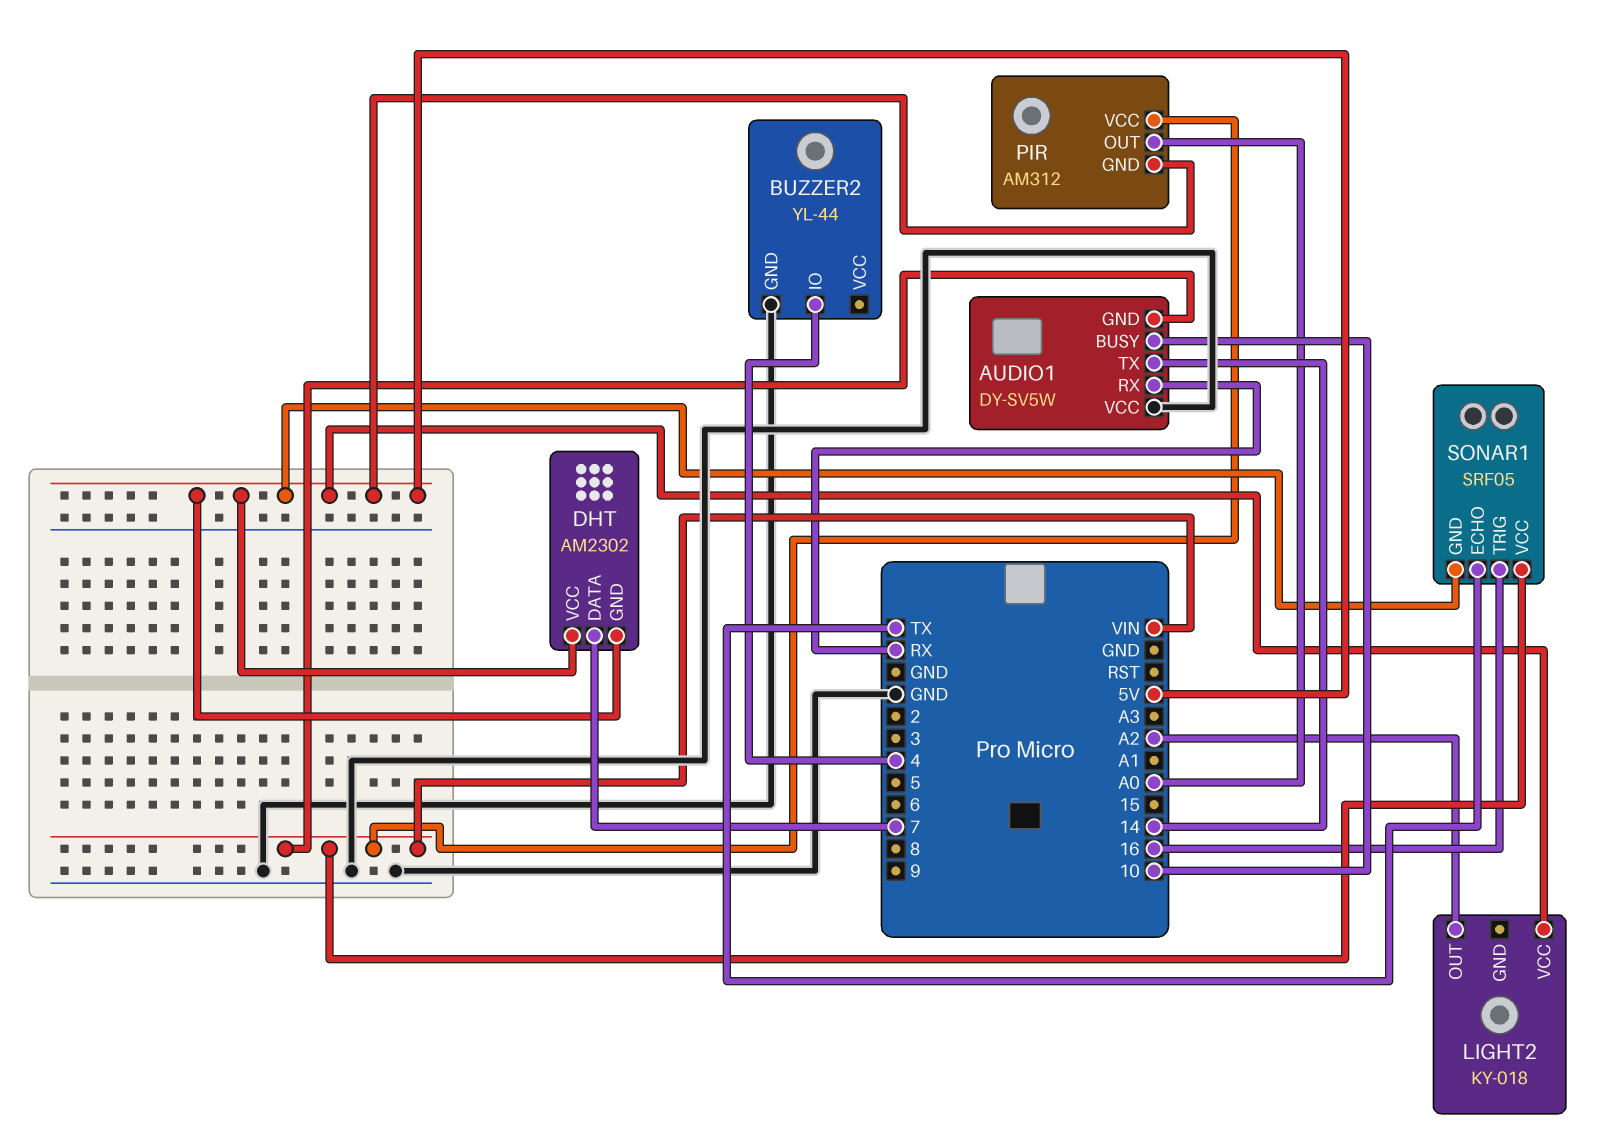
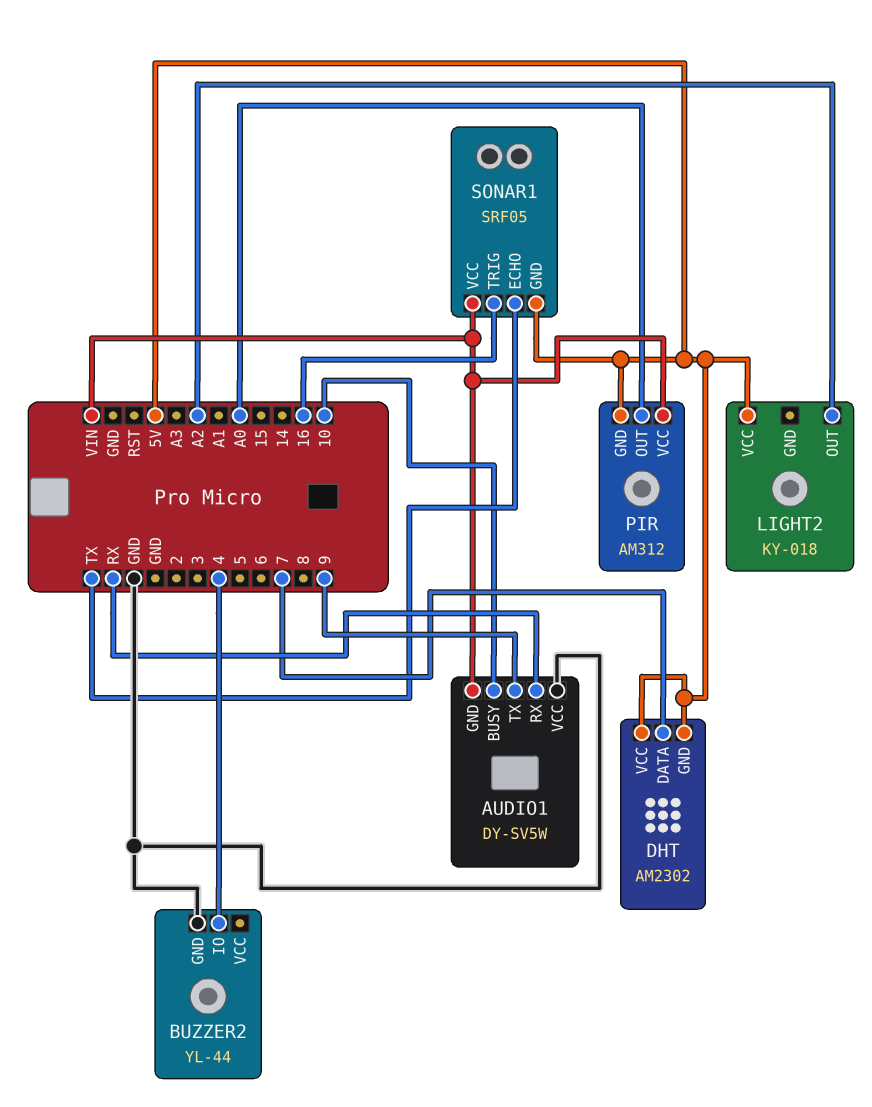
AUDIO1 pin TX: 14 -> 9

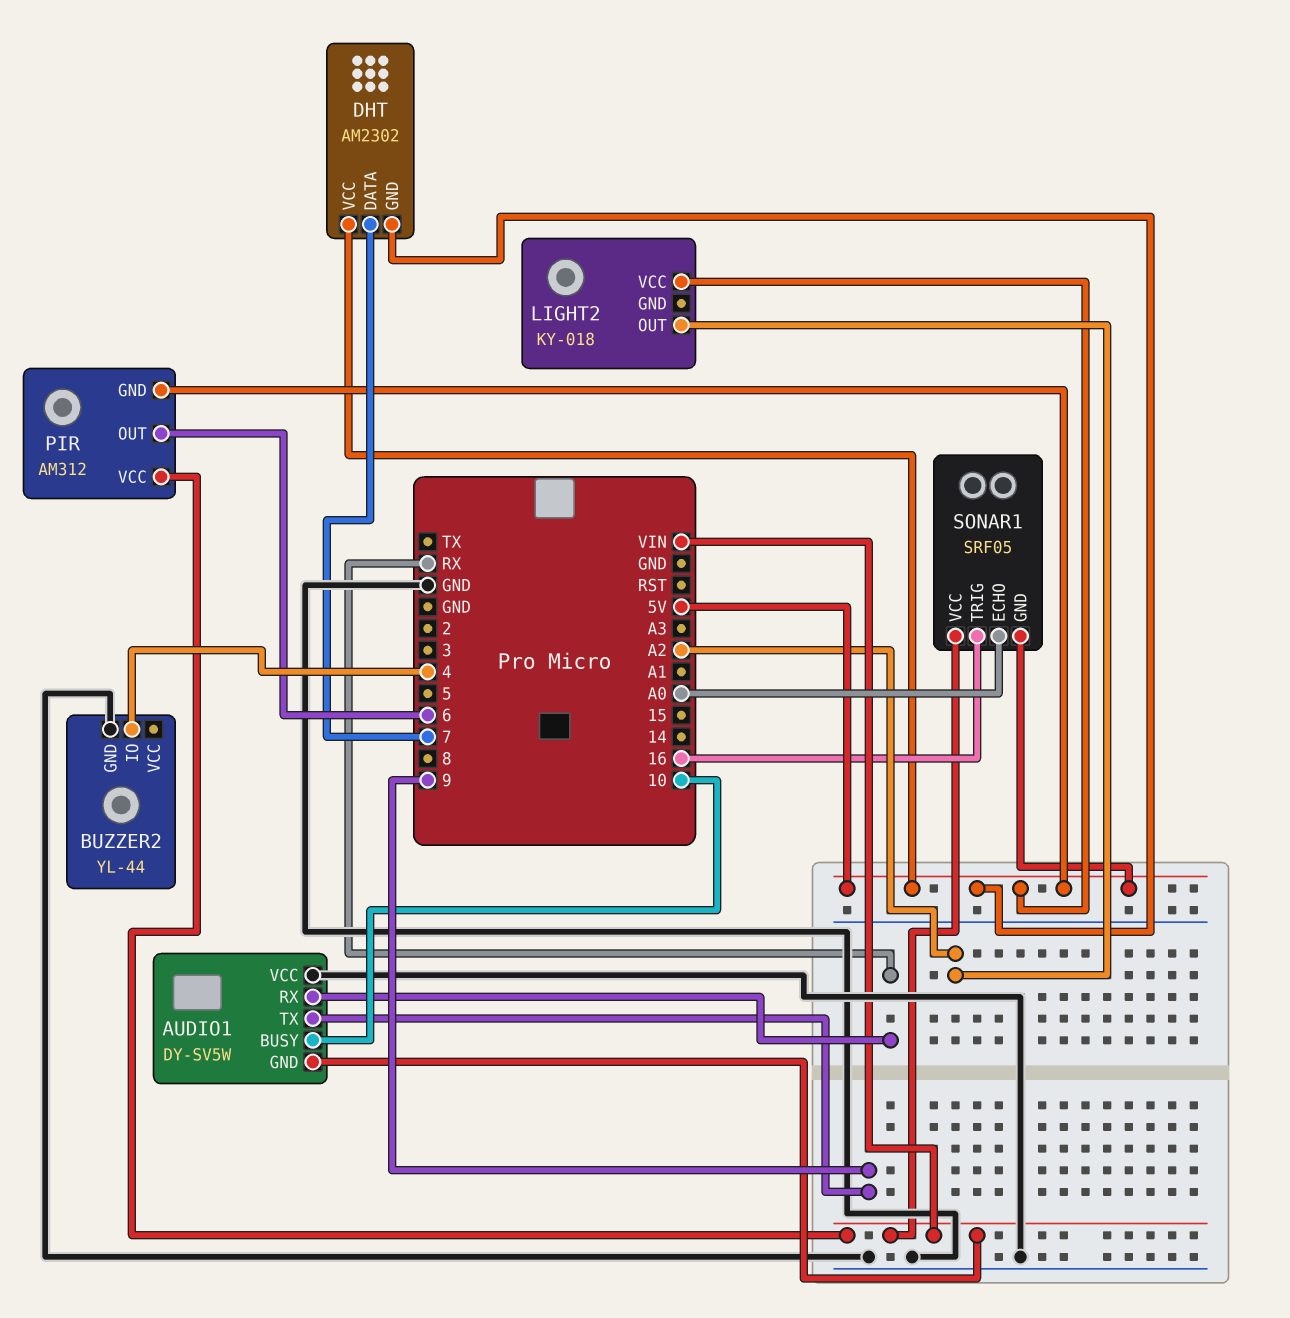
PIR pin OUT: A0 -> 6
SONAR1 pin ECHO: TX -> A0

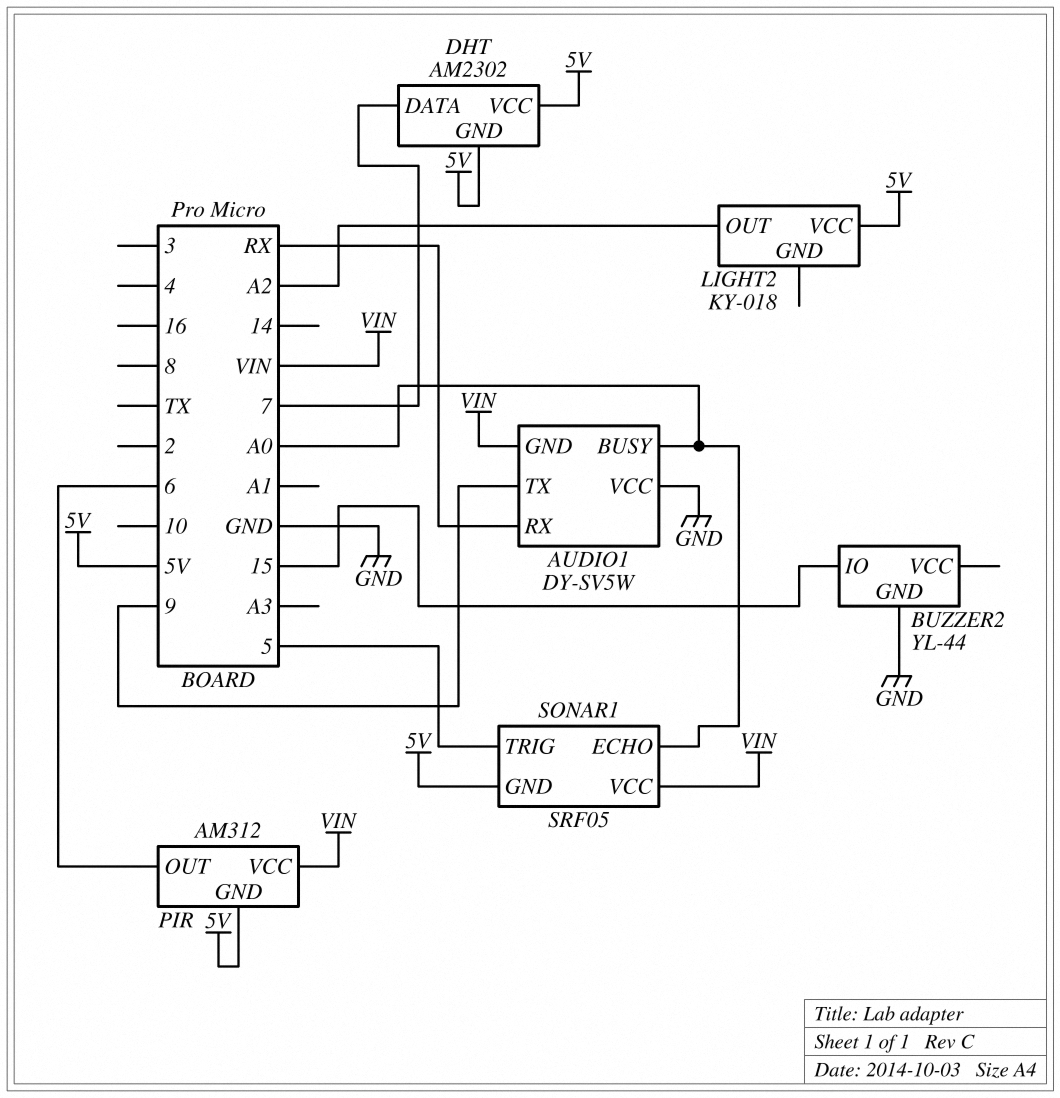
AUDIO1 pin BUSY: 10 -> A0
BUZZER2 pin IO: 4 -> 15
SONAR1 pin TRIG: 16 -> 5

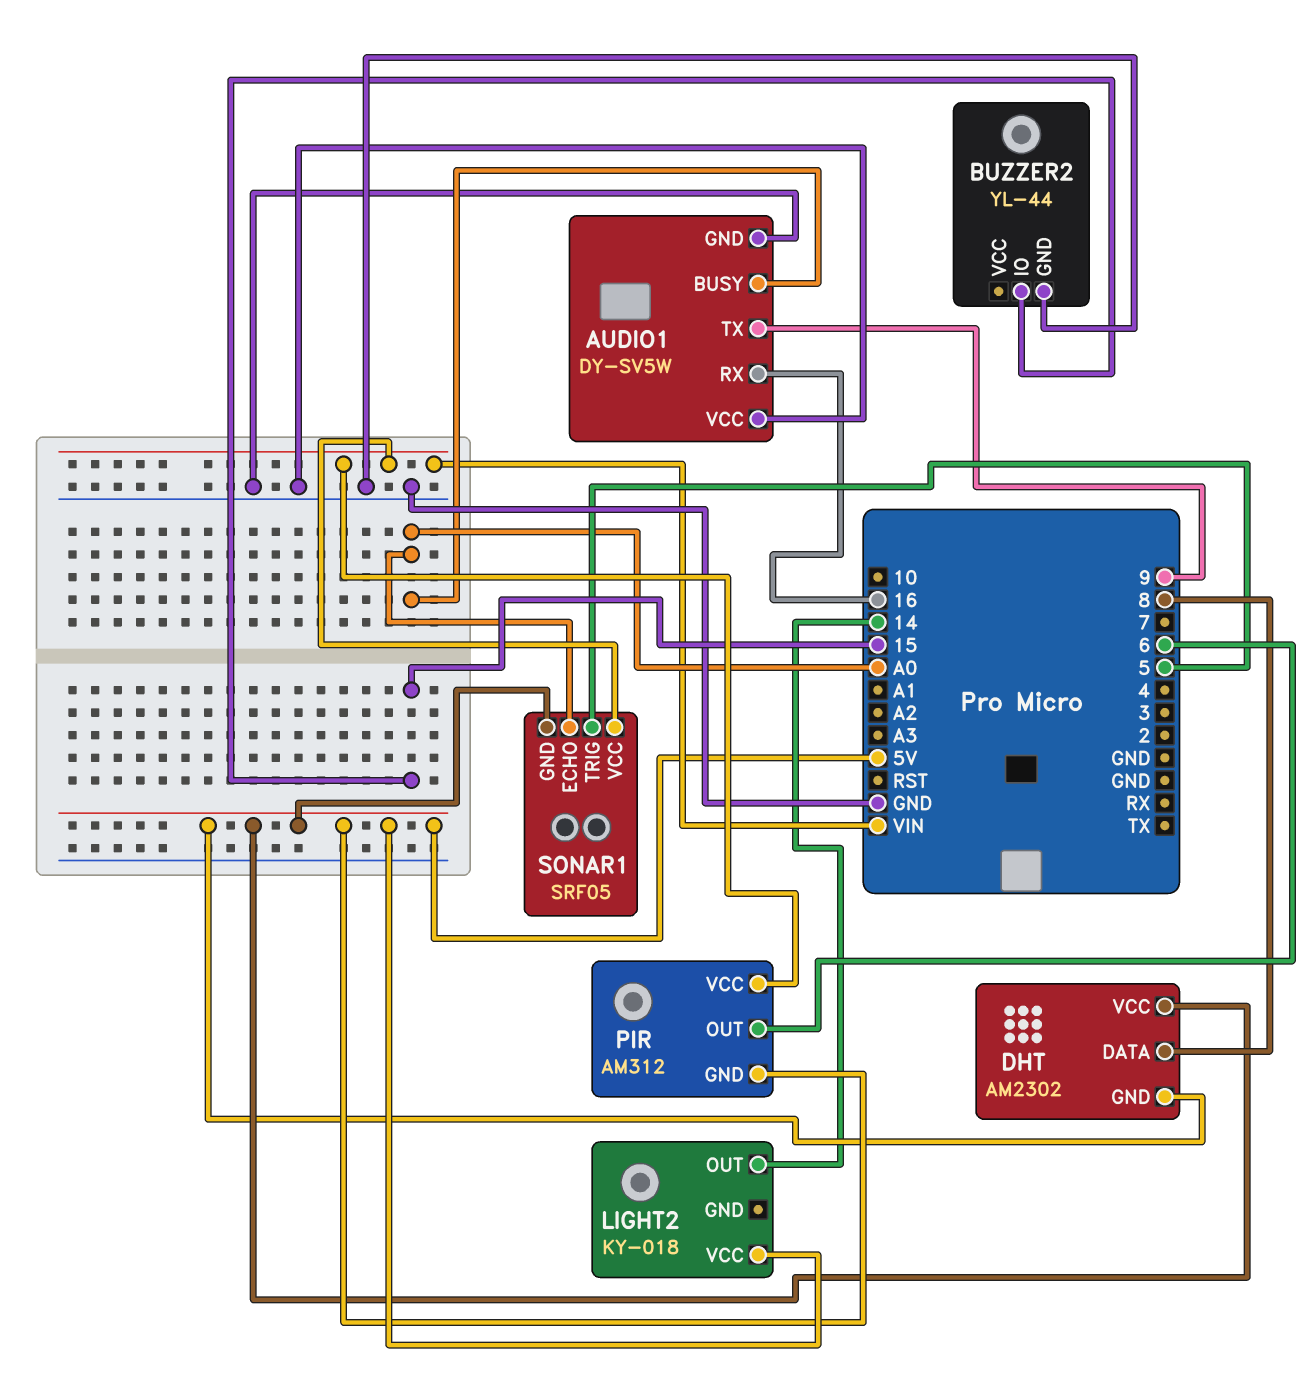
AUDIO1 pin GND: VIN -> GND
AUDIO1 pin RX: RX -> 16
DHT pin DATA: 7 -> 8
LIGHT2 pin OUT: A2 -> 14

